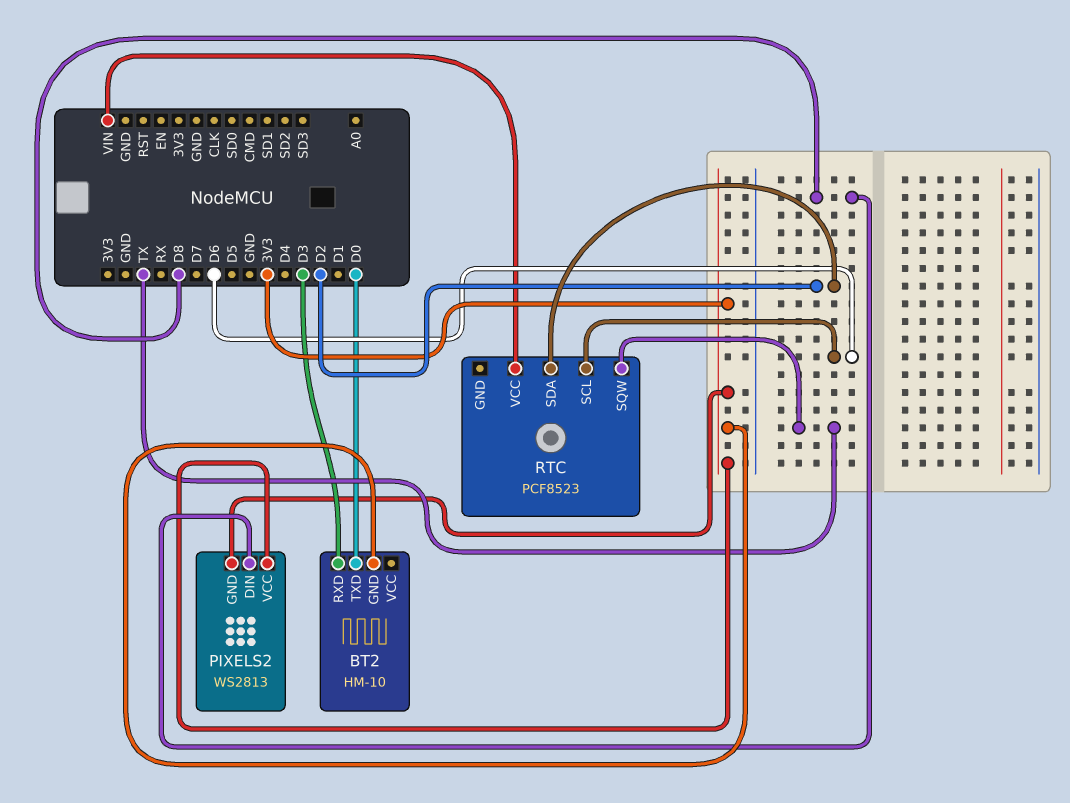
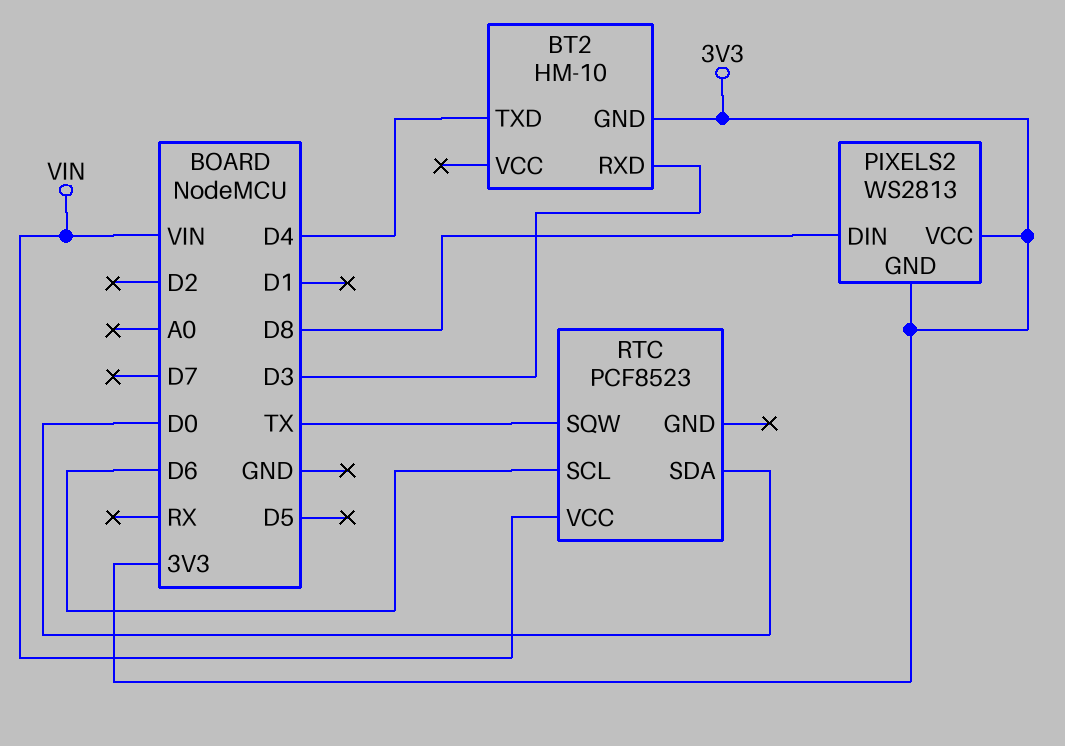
BT2 pin TXD: D0 -> D4
RTC pin SDA: D2 -> D0

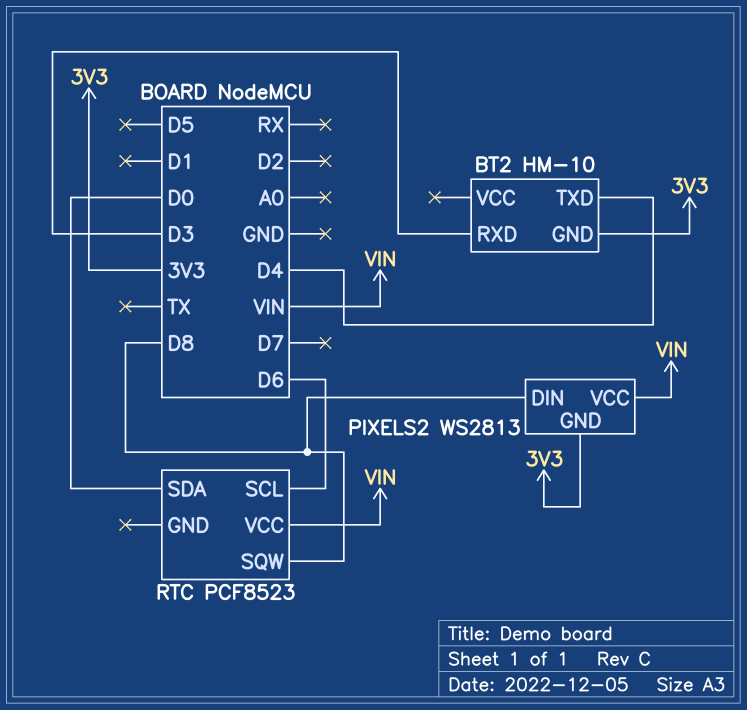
PIXELS2 pin VCC: 3V3 -> VIN
RTC pin SQW: TX -> D8

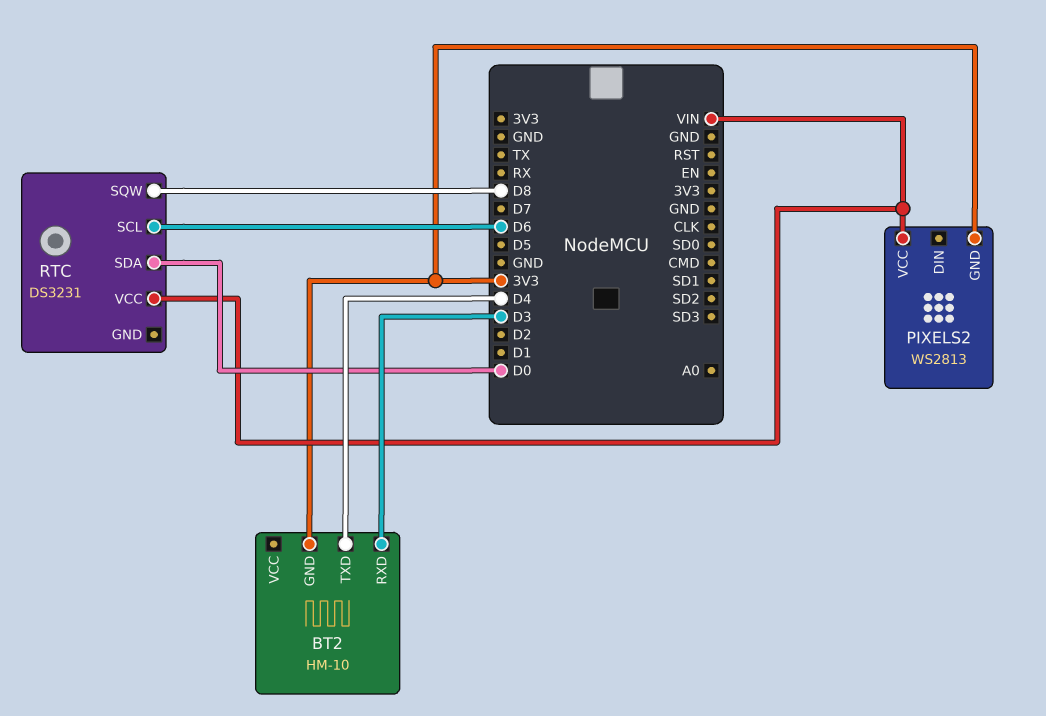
PIXELS2 pin DIN: D8 -> none
RTC: PCF8523 -> DS3231

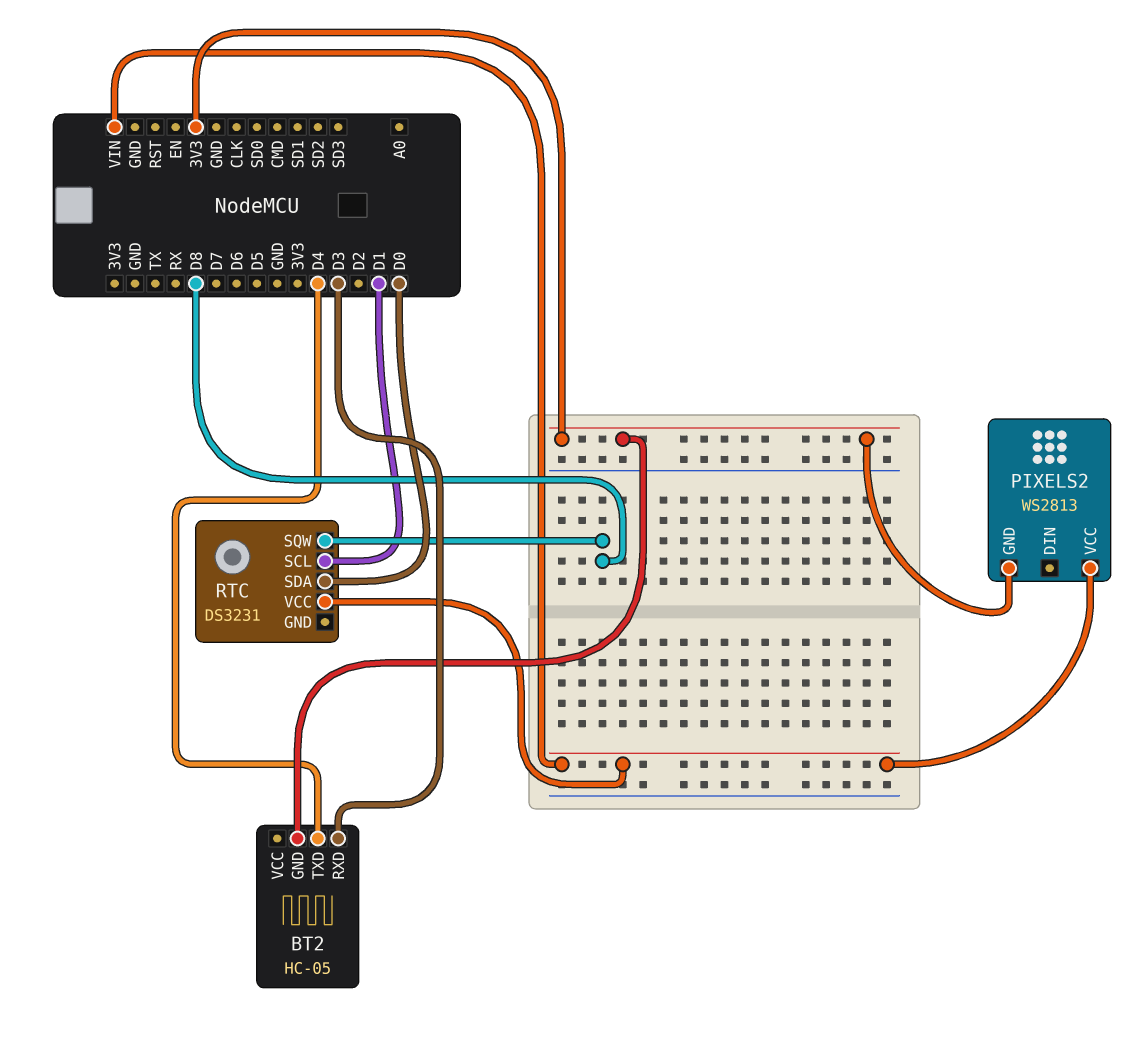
BT2: HM-10 -> HC-05
RTC pin SCL: D6 -> D1

